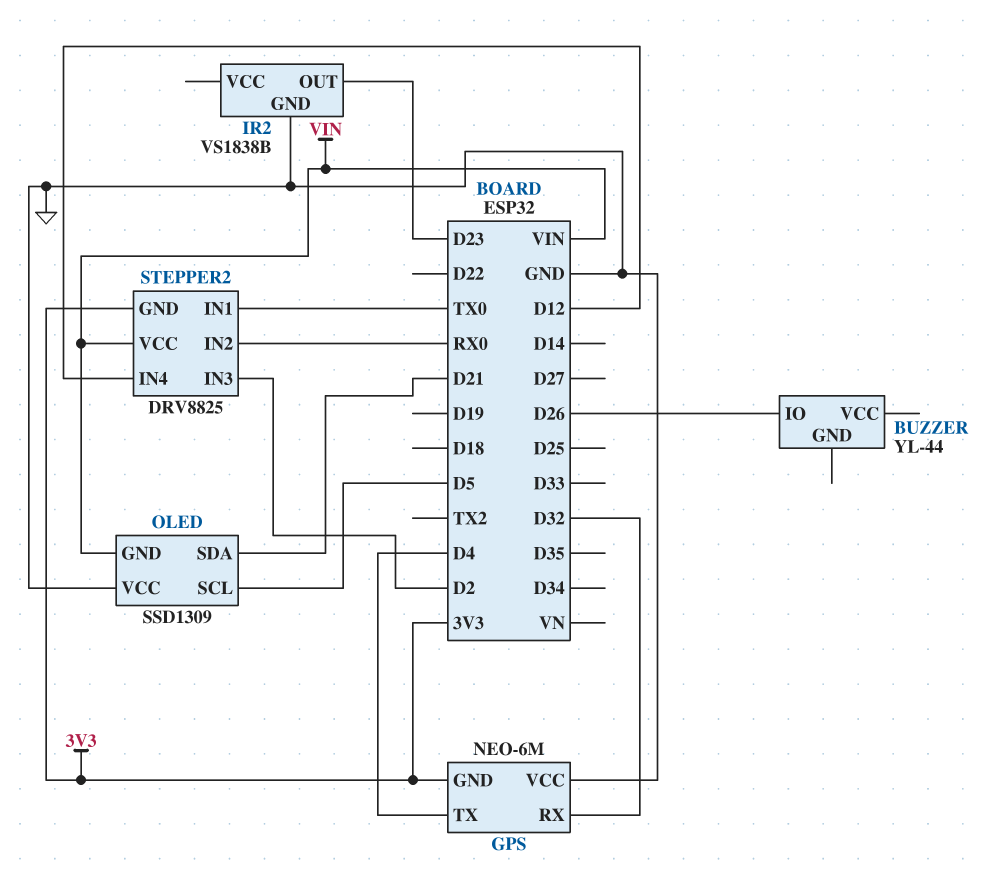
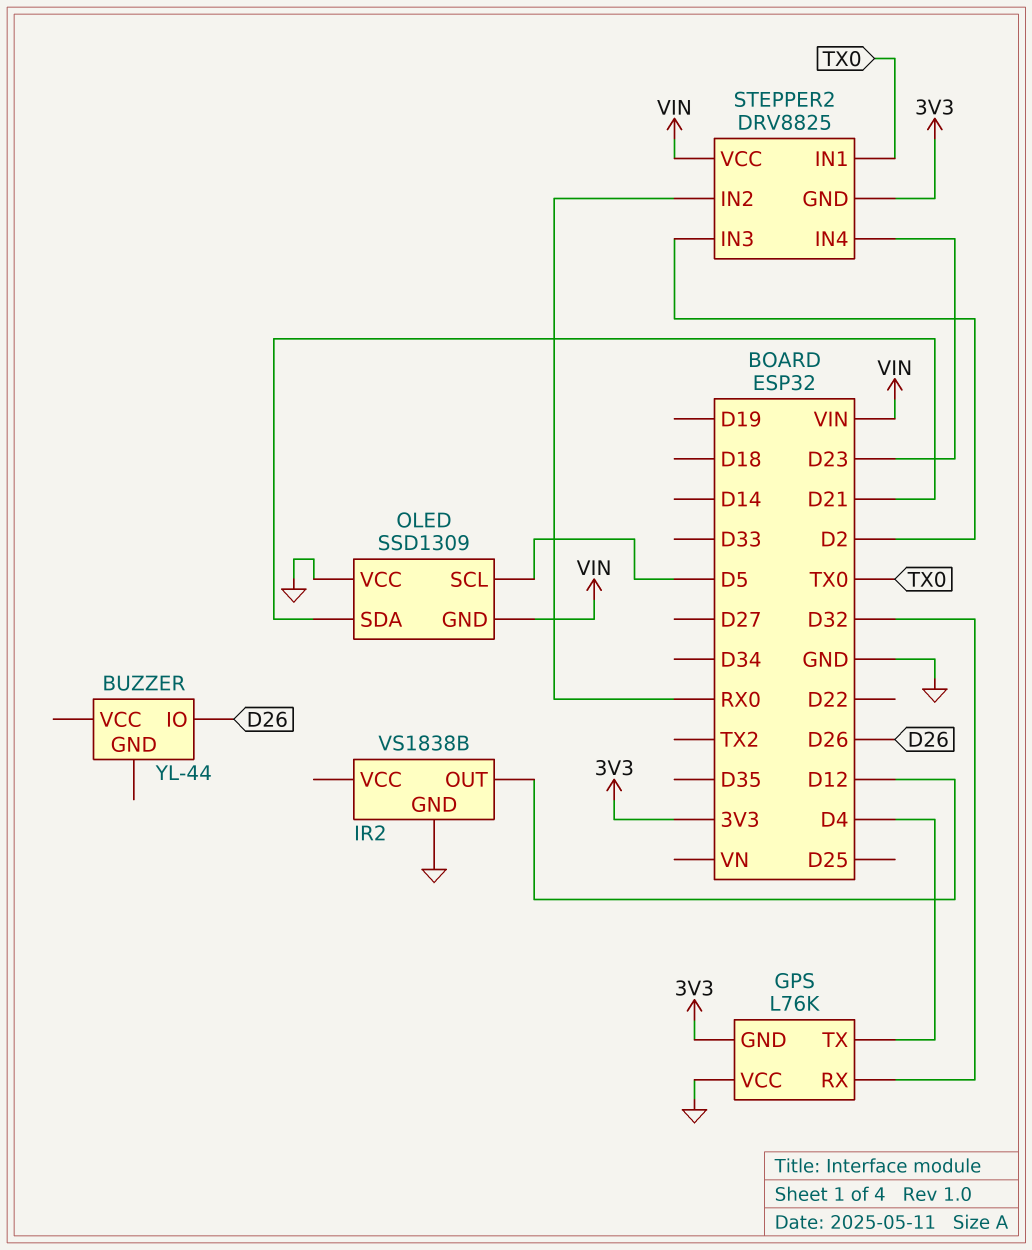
GPS: NEO-6M -> L76K
IR2 pin OUT: D23 -> D12
STEPPER2 pin IN4: D12 -> D23

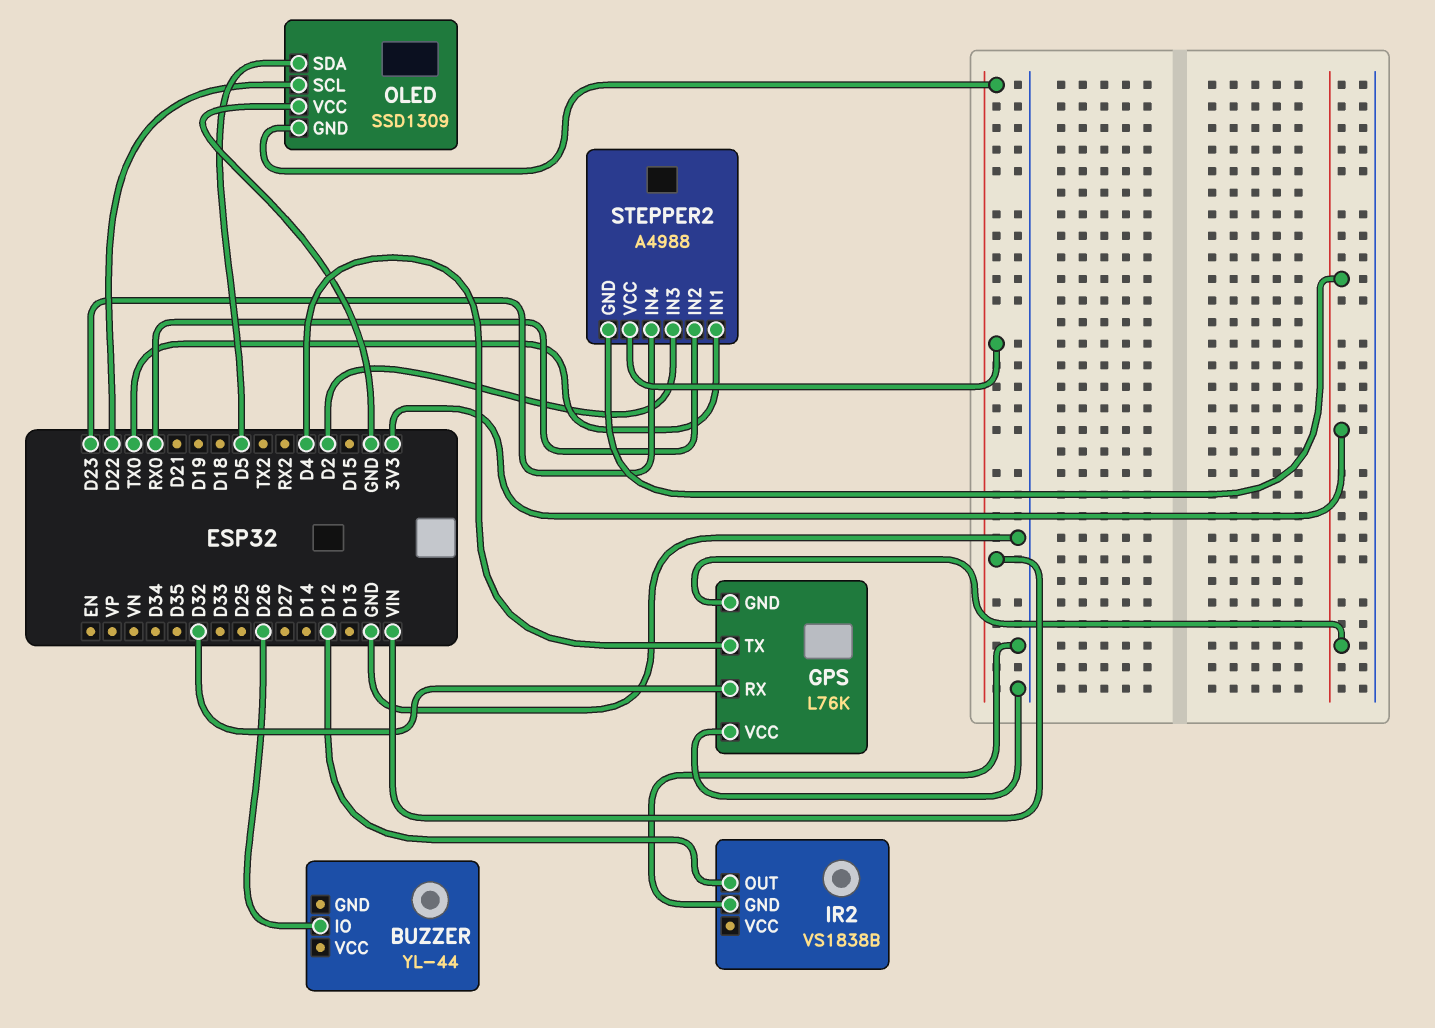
OLED pin SCL: D5 -> D22
OLED pin SDA: D21 -> D5
STEPPER2: DRV8825 -> A4988

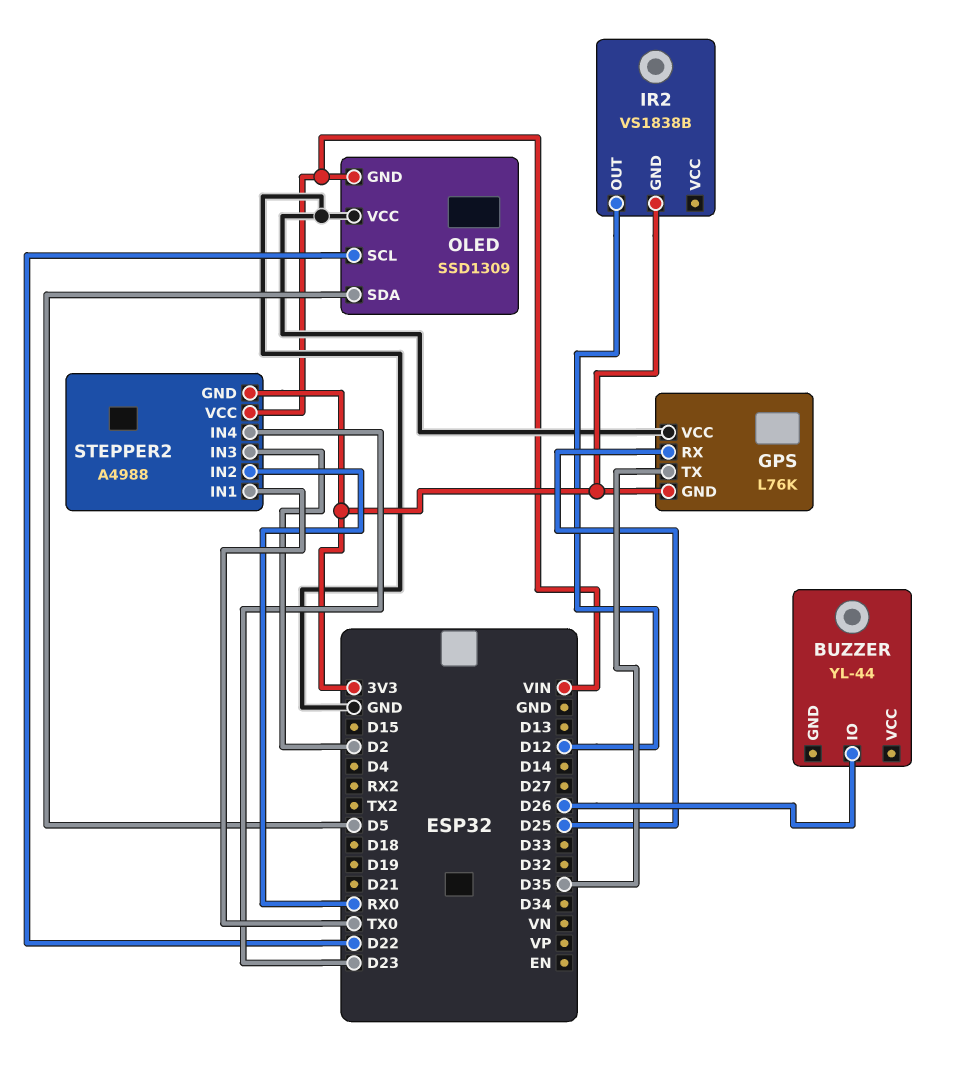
GPS pin RX: D32 -> D25
GPS pin TX: D4 -> D35
IR2 pin GND: GND -> 3V3

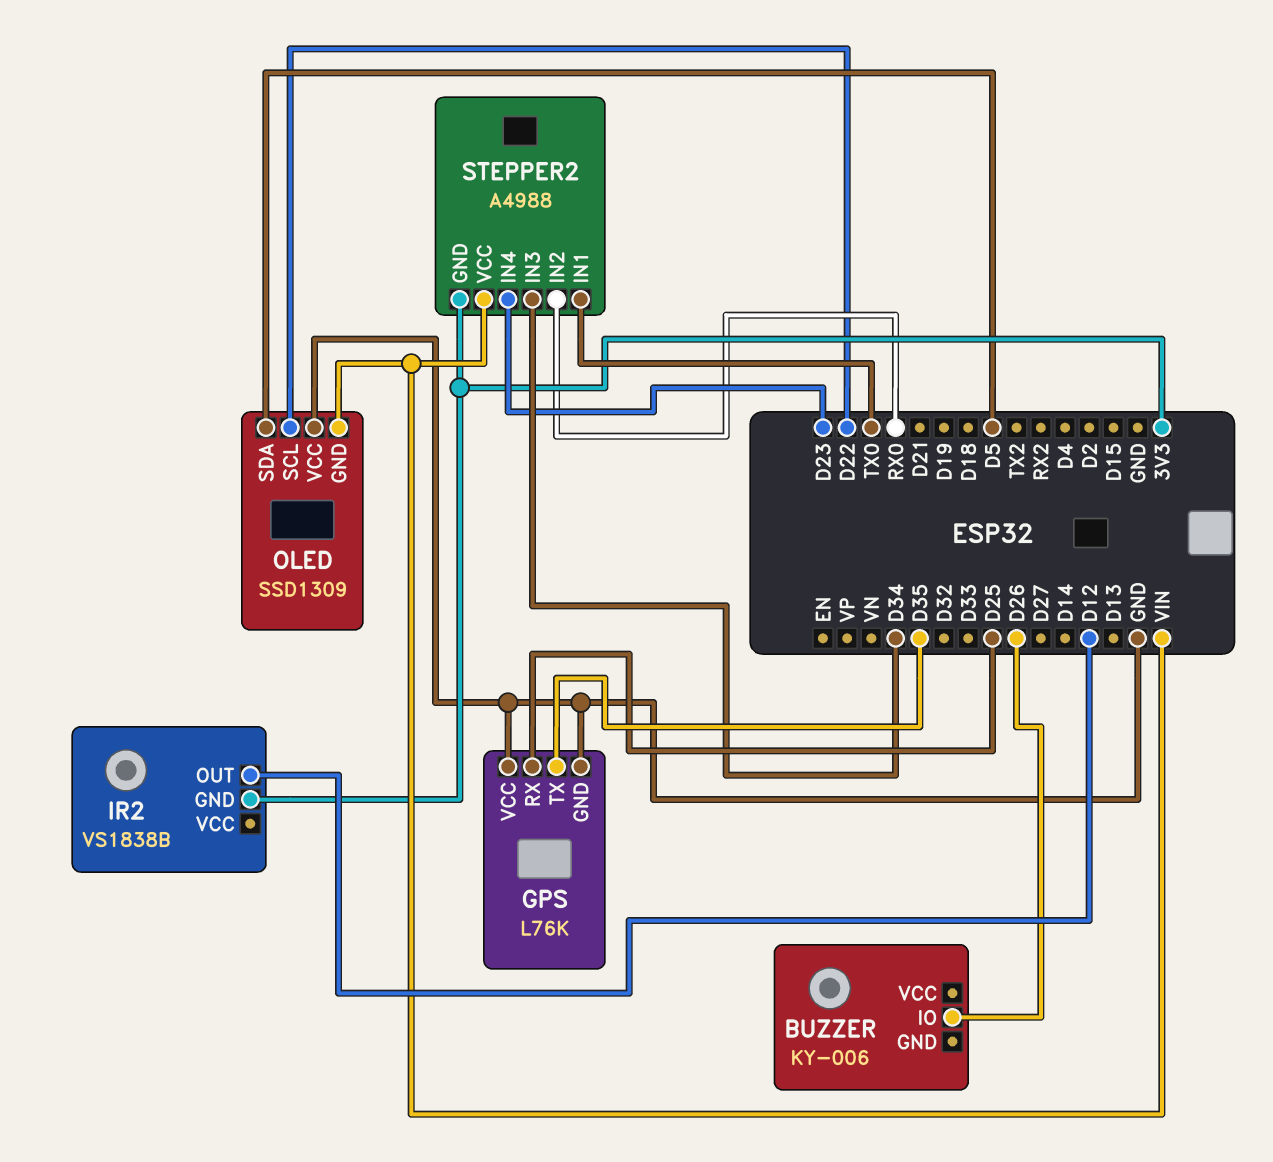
BUZZER: YL-44 -> KY-006
GPS pin GND: 3V3 -> GND
STEPPER2 pin IN3: D2 -> D34

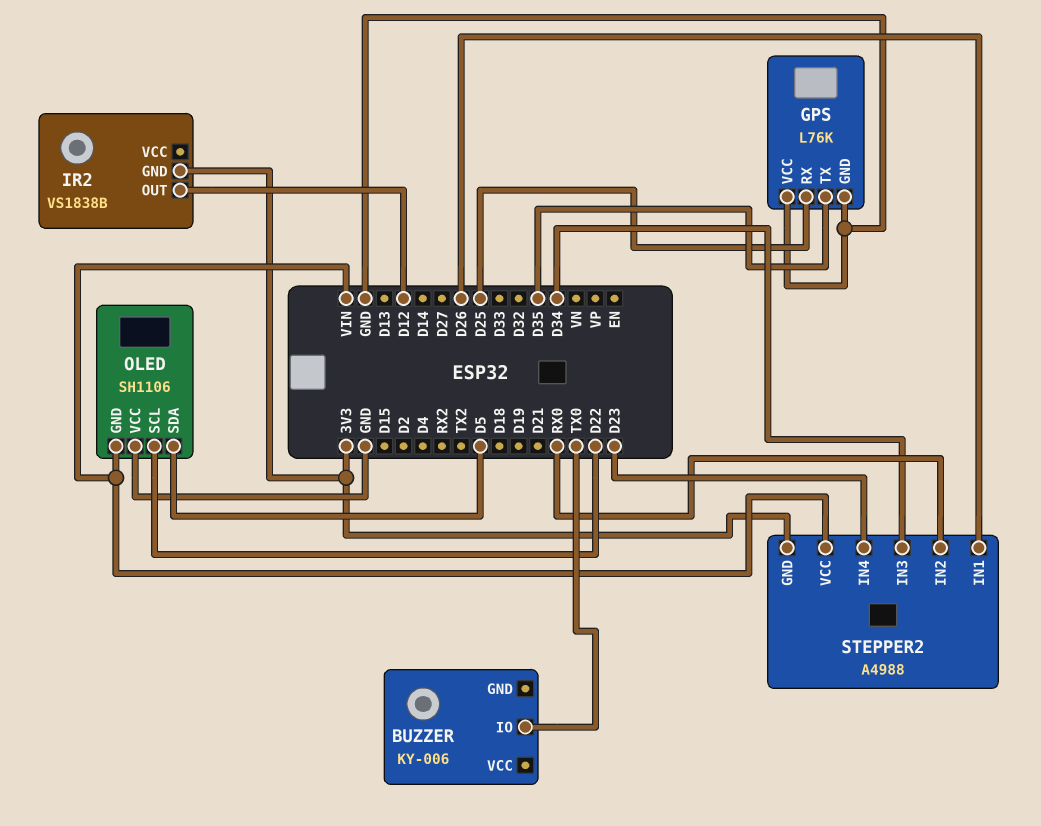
BUZZER pin IO: D26 -> TX0
OLED: SSD1309 -> SH1106
STEPPER2 pin IN1: TX0 -> D26

